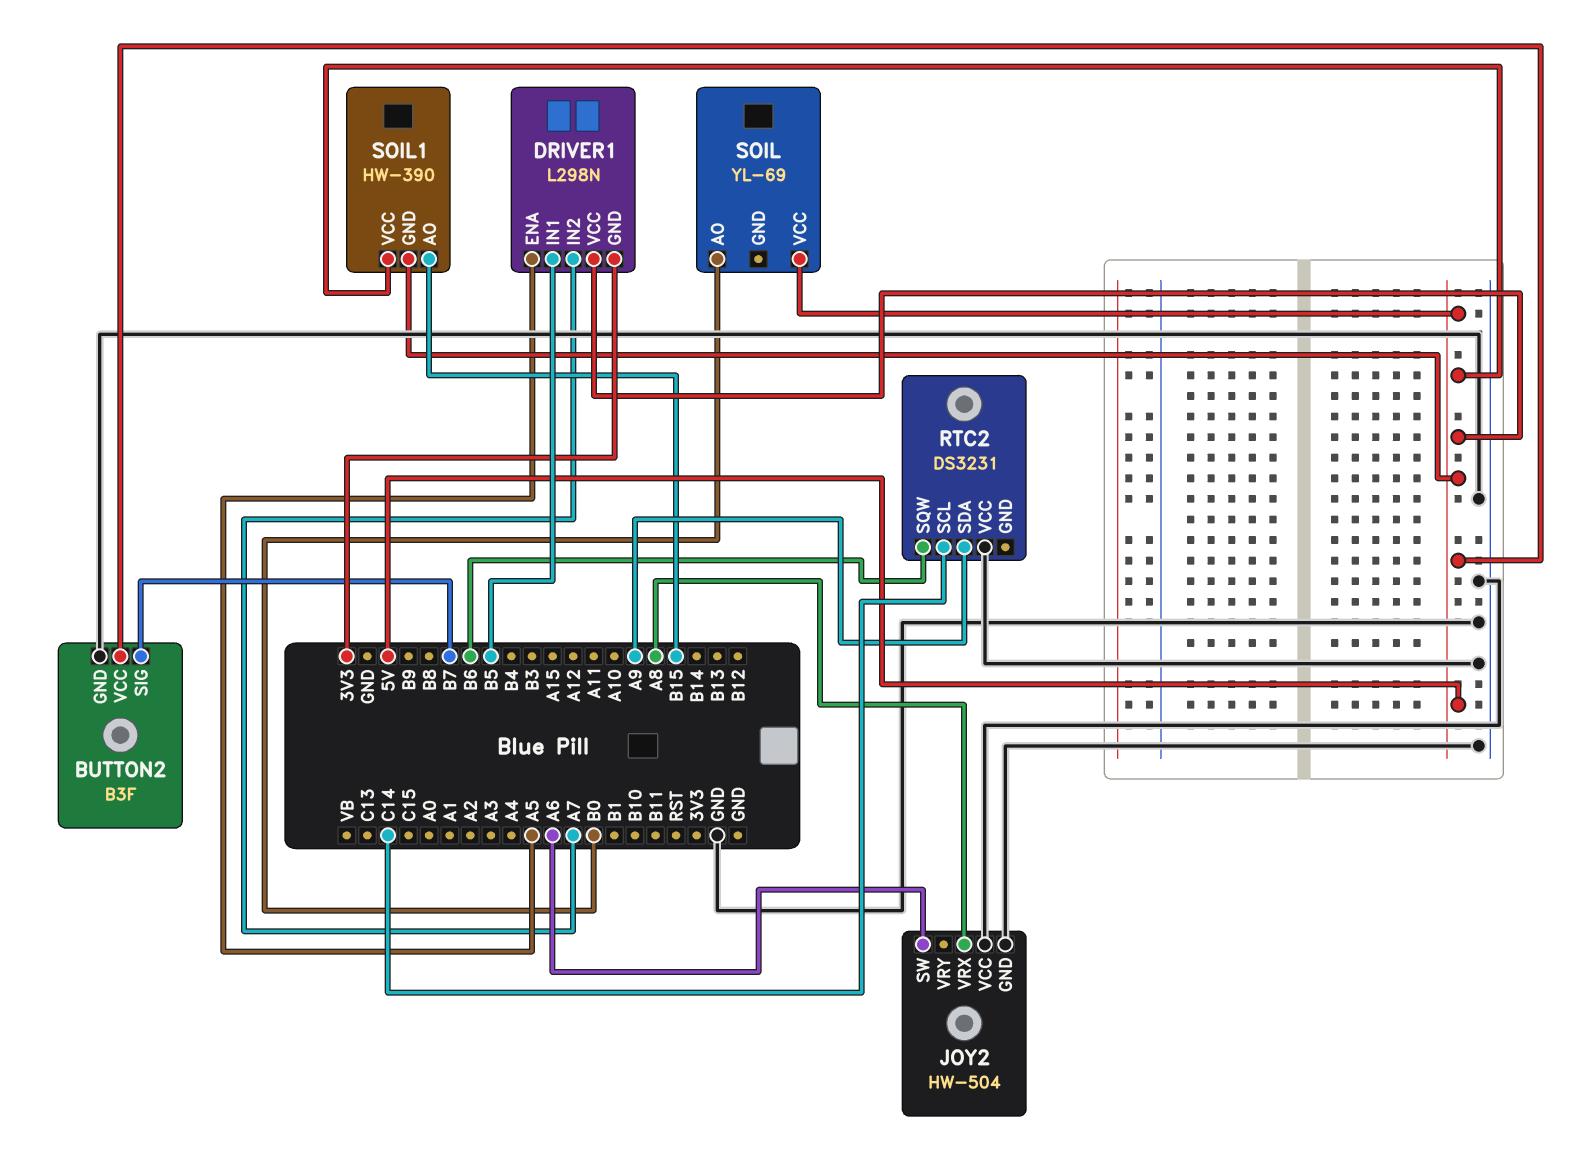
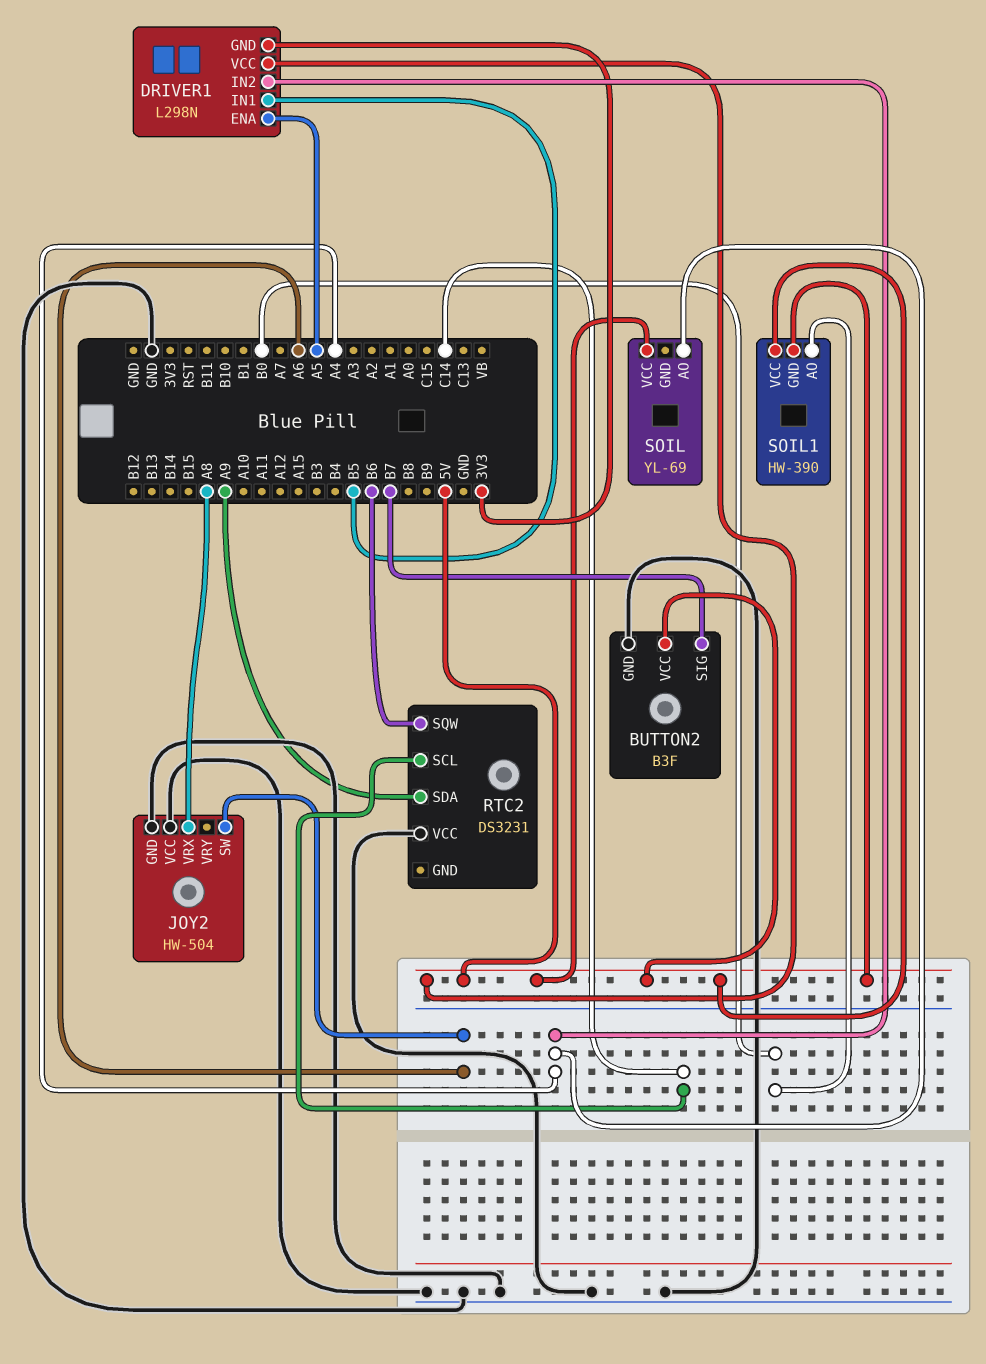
DRIVER1 pin IN2: A7 -> A4
SOIL pin AO: B0 -> A4
SOIL1 pin AO: B15 -> B0

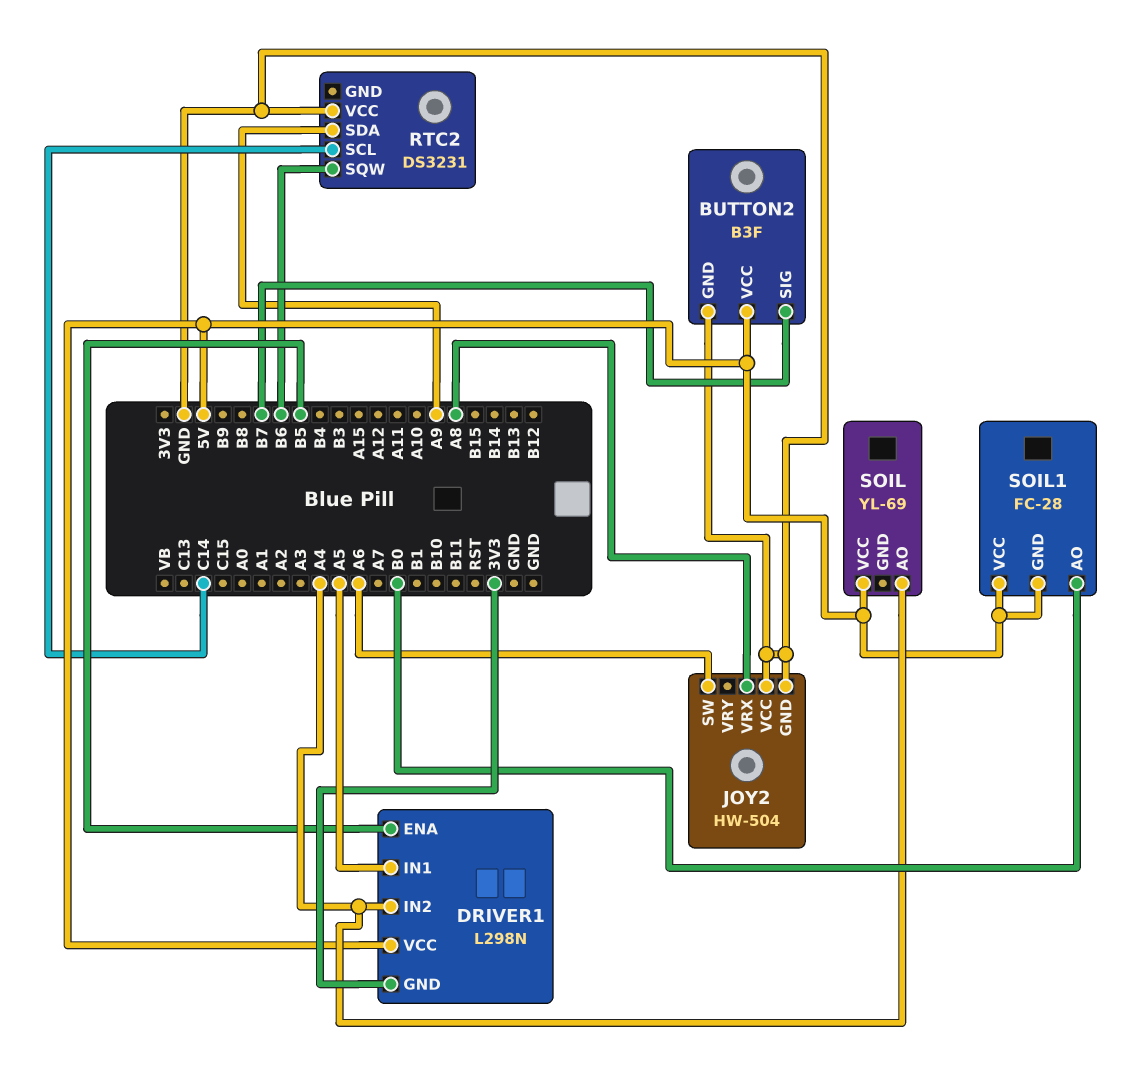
DRIVER1 pin ENA: A5 -> B5
DRIVER1 pin IN1: B5 -> A5
SOIL1: HW-390 -> FC-28

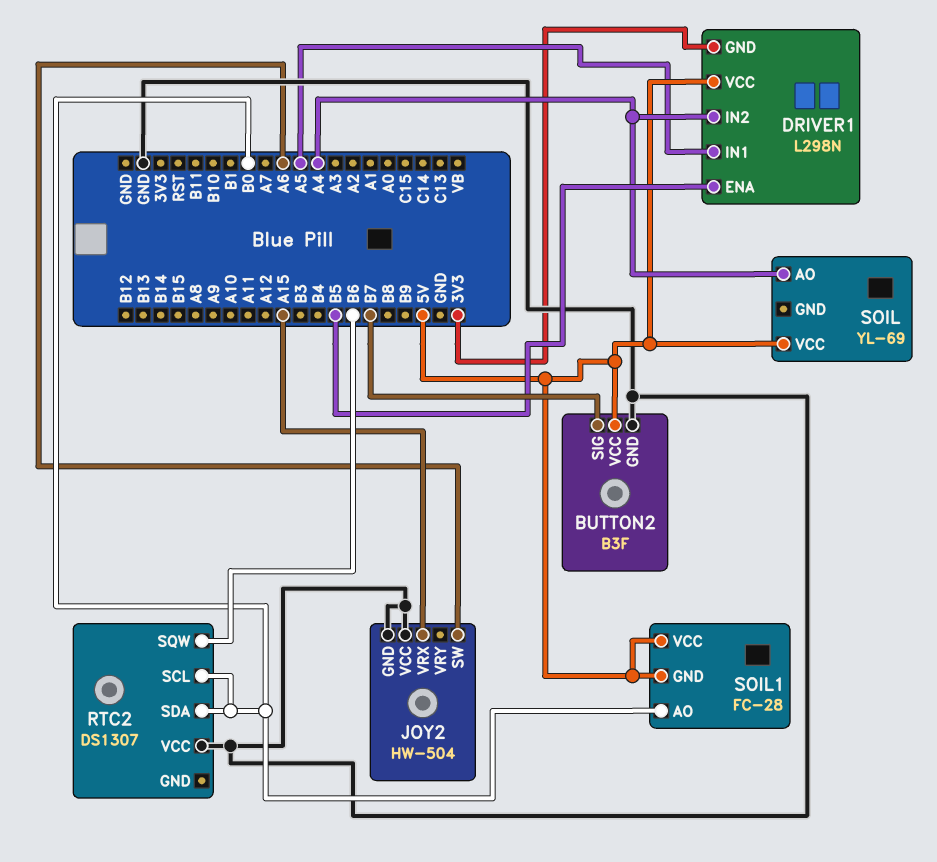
JOY2 pin VRX: A8 -> A15
RTC2: DS3231 -> DS1307
RTC2 pin SCL: C14 -> B0
RTC2 pin SDA: A9 -> B0

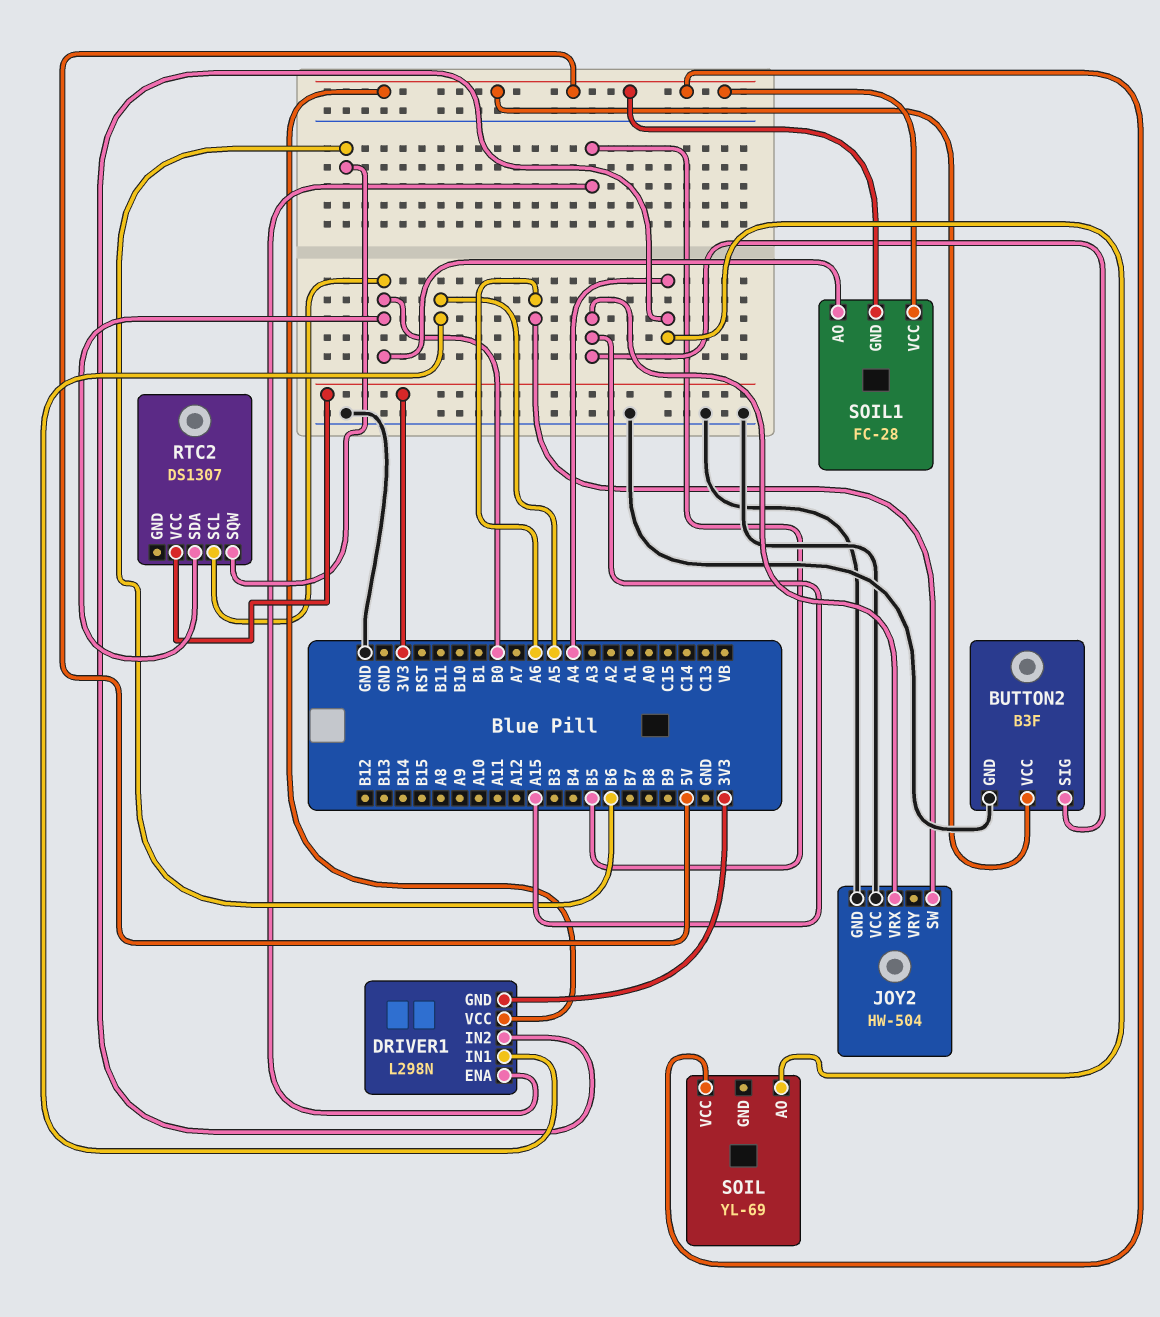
BUTTON2 pin SIG: B7 -> A15
RTC2 pin VCC: GND -> 3V3

